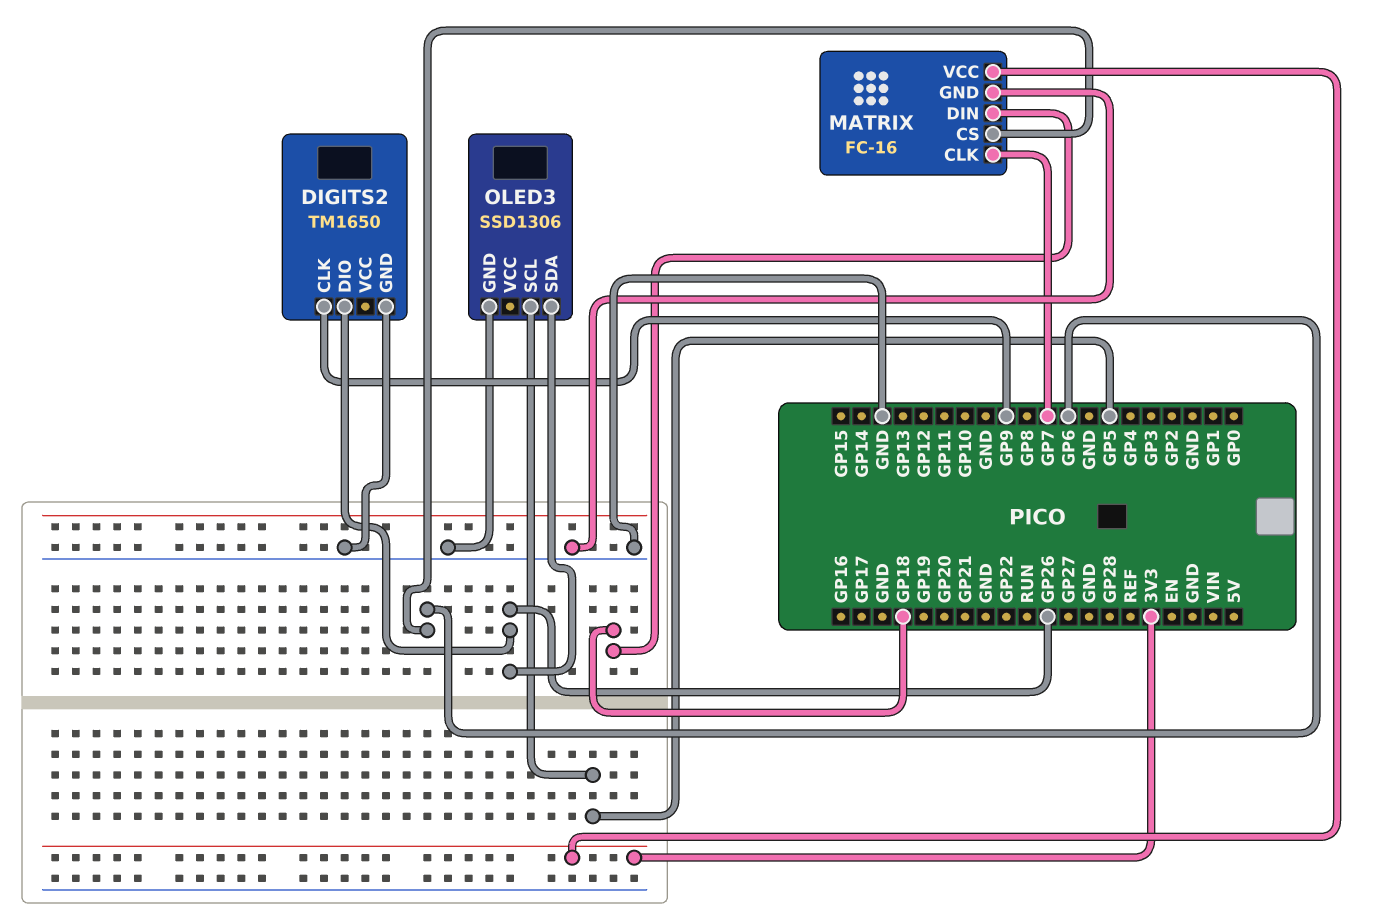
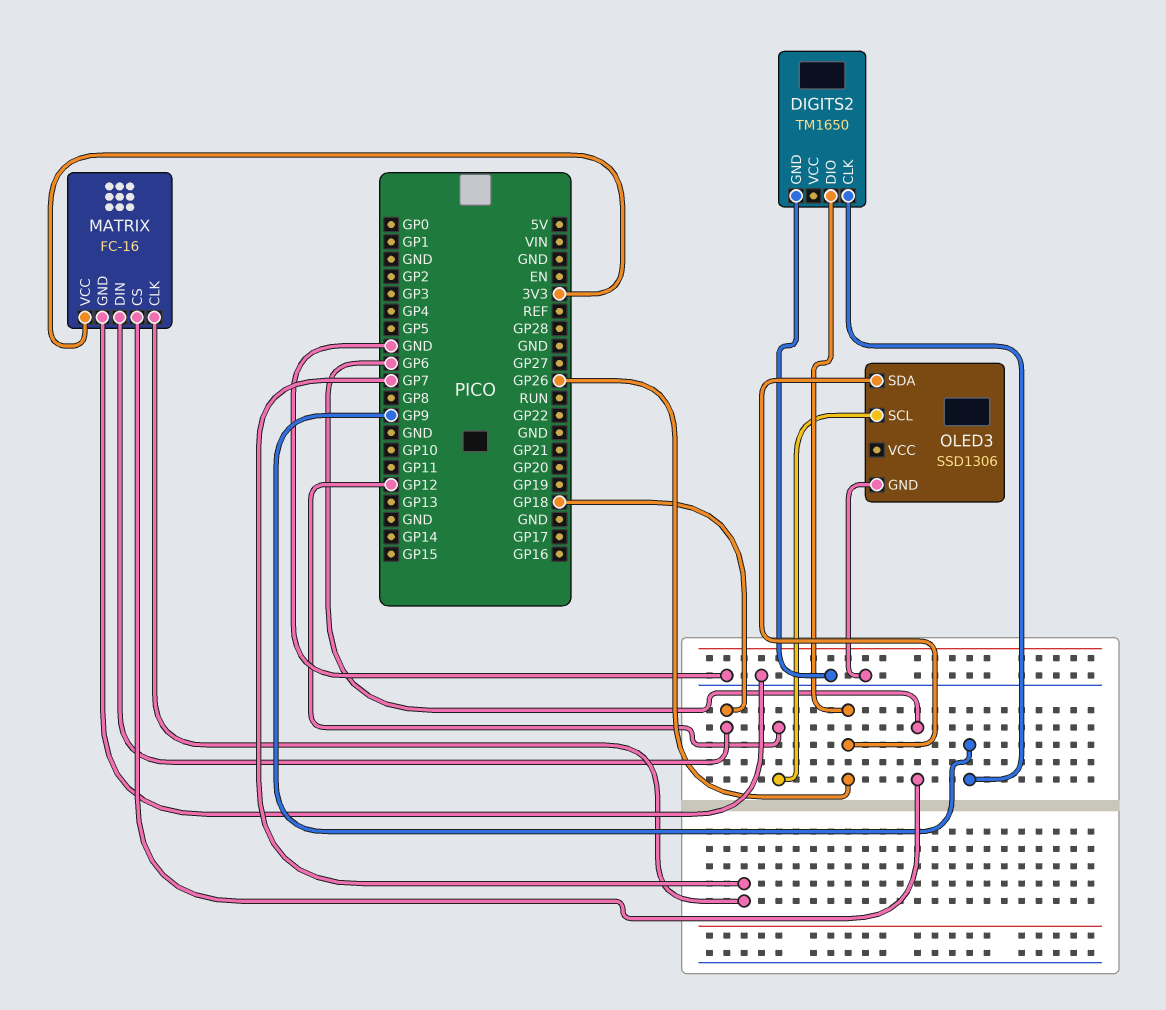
OLED3 pin SCL: GP5 -> GP12

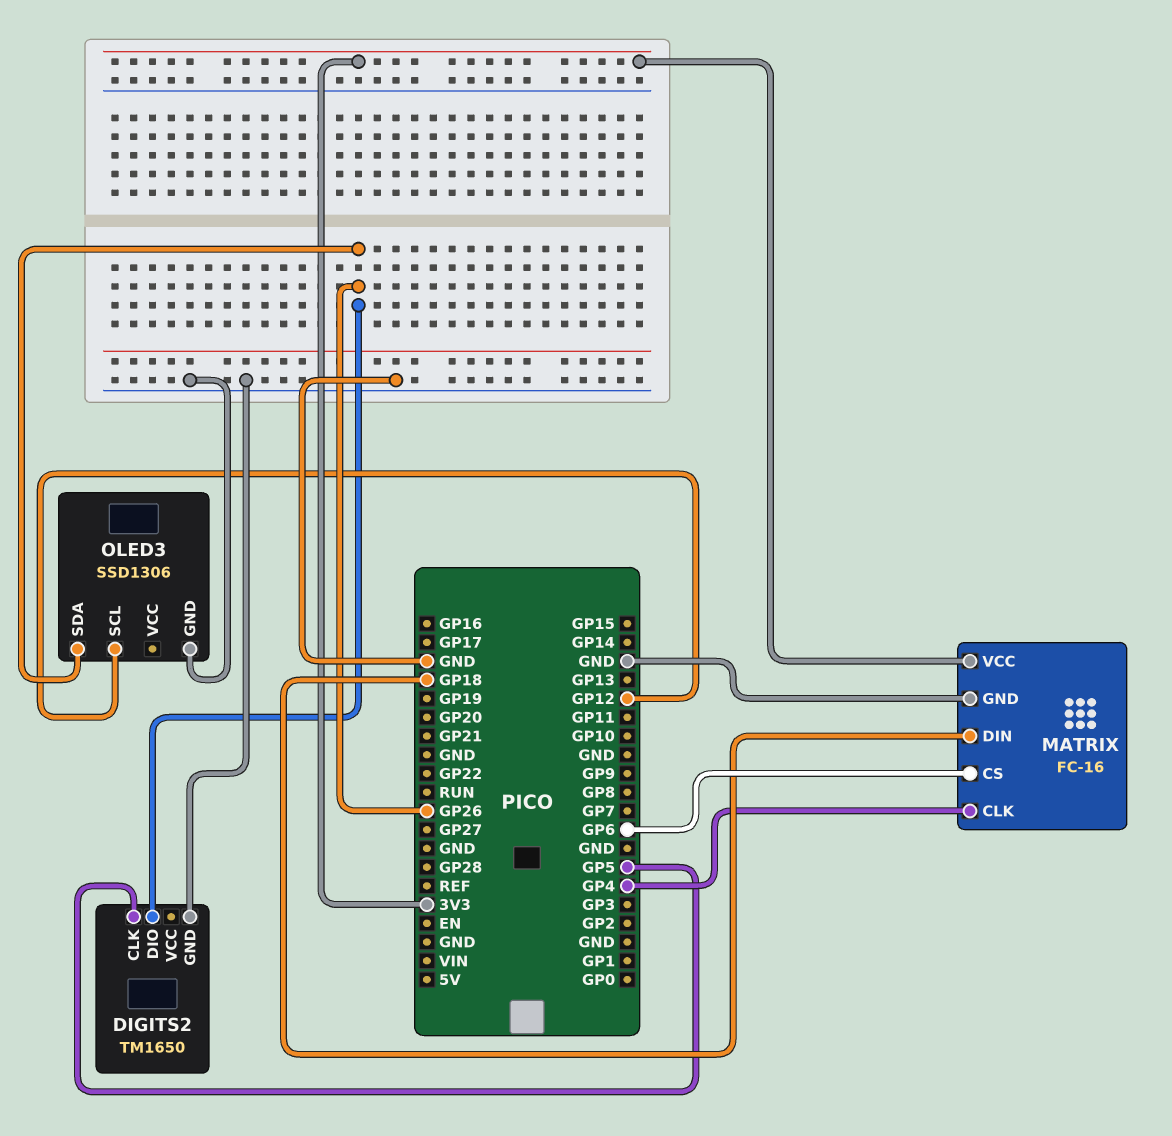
DIGITS2 pin CLK: GP9 -> GP5
MATRIX pin CLK: GP7 -> GP4

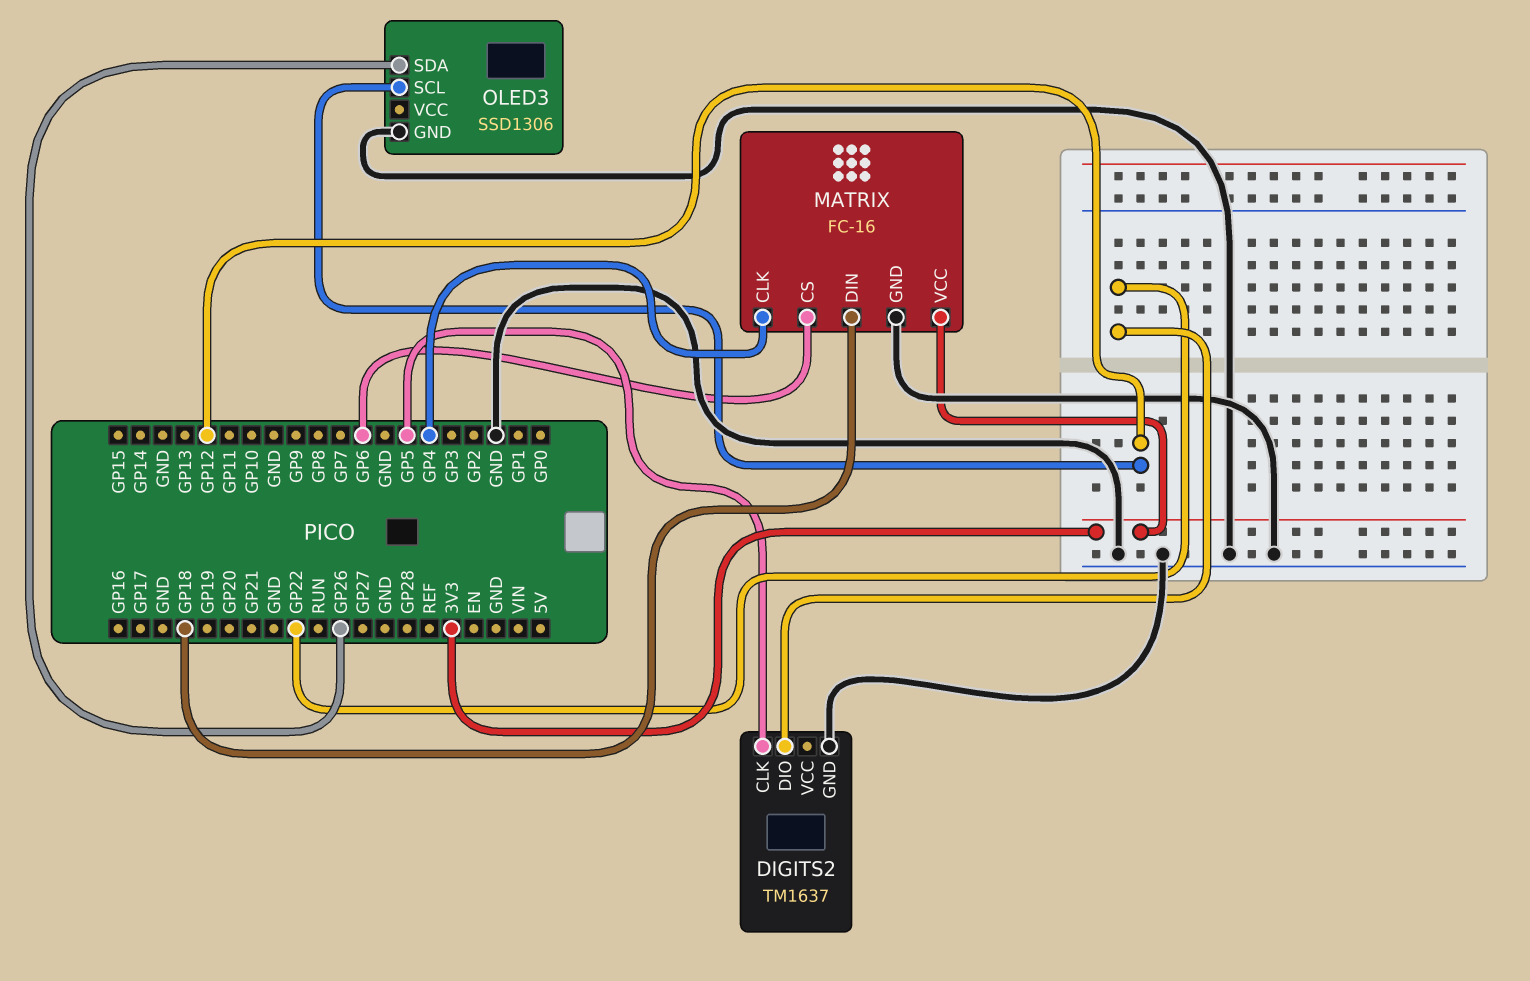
DIGITS2: TM1650 -> TM1637
DIGITS2 pin DIO: GP26 -> GP22

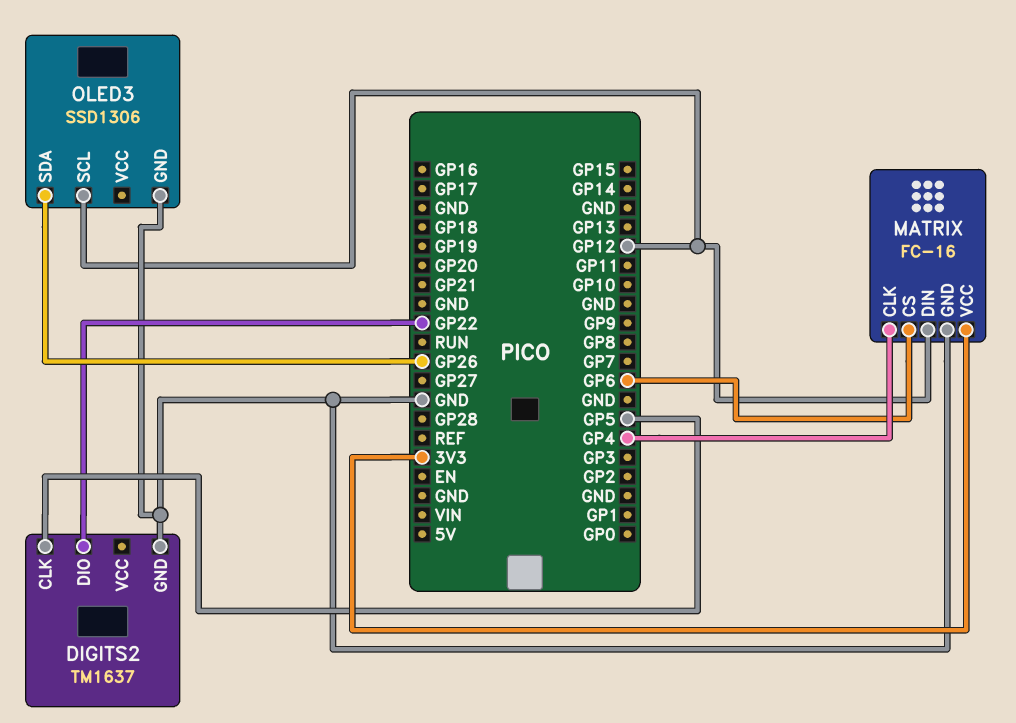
MATRIX pin DIN: GP18 -> GP12

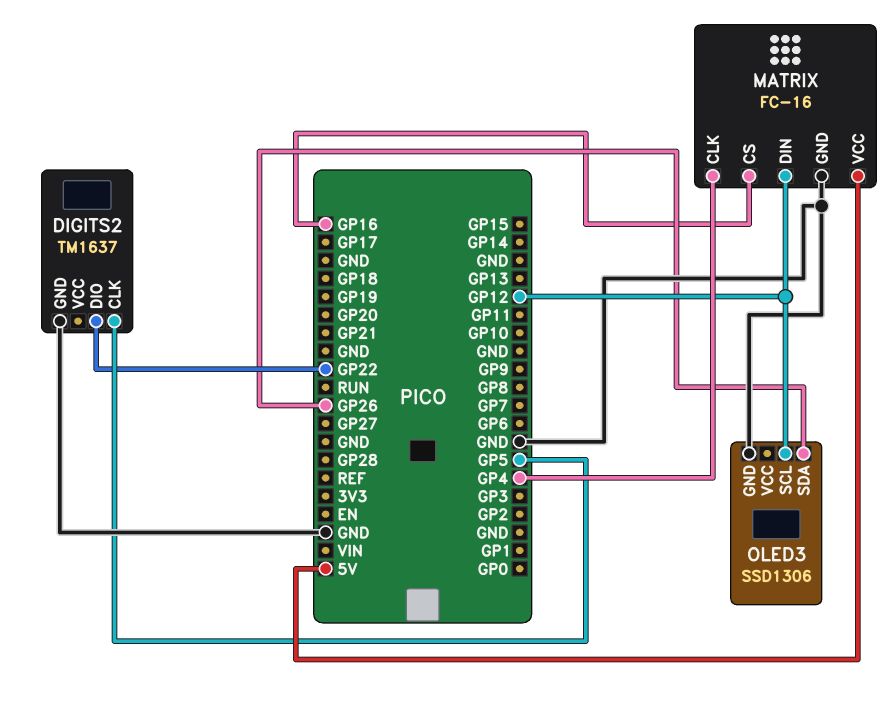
MATRIX pin CS: GP6 -> GP16
MATRIX pin VCC: 3V3 -> 5V

